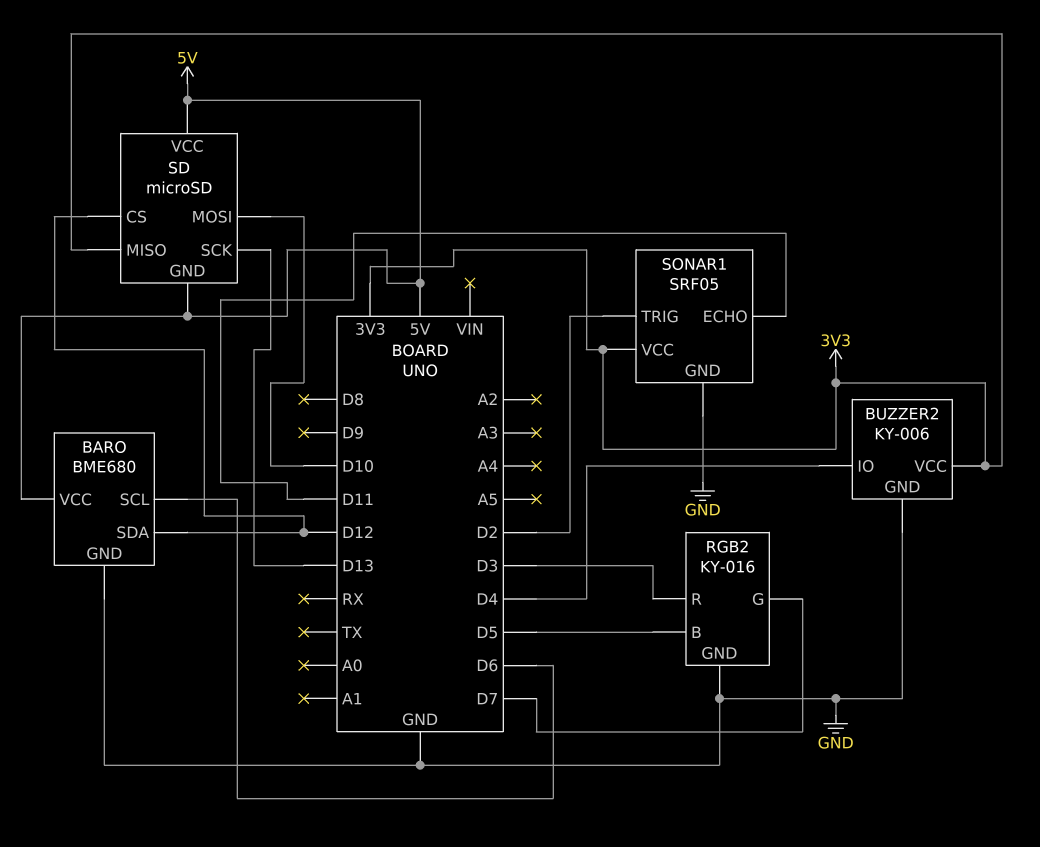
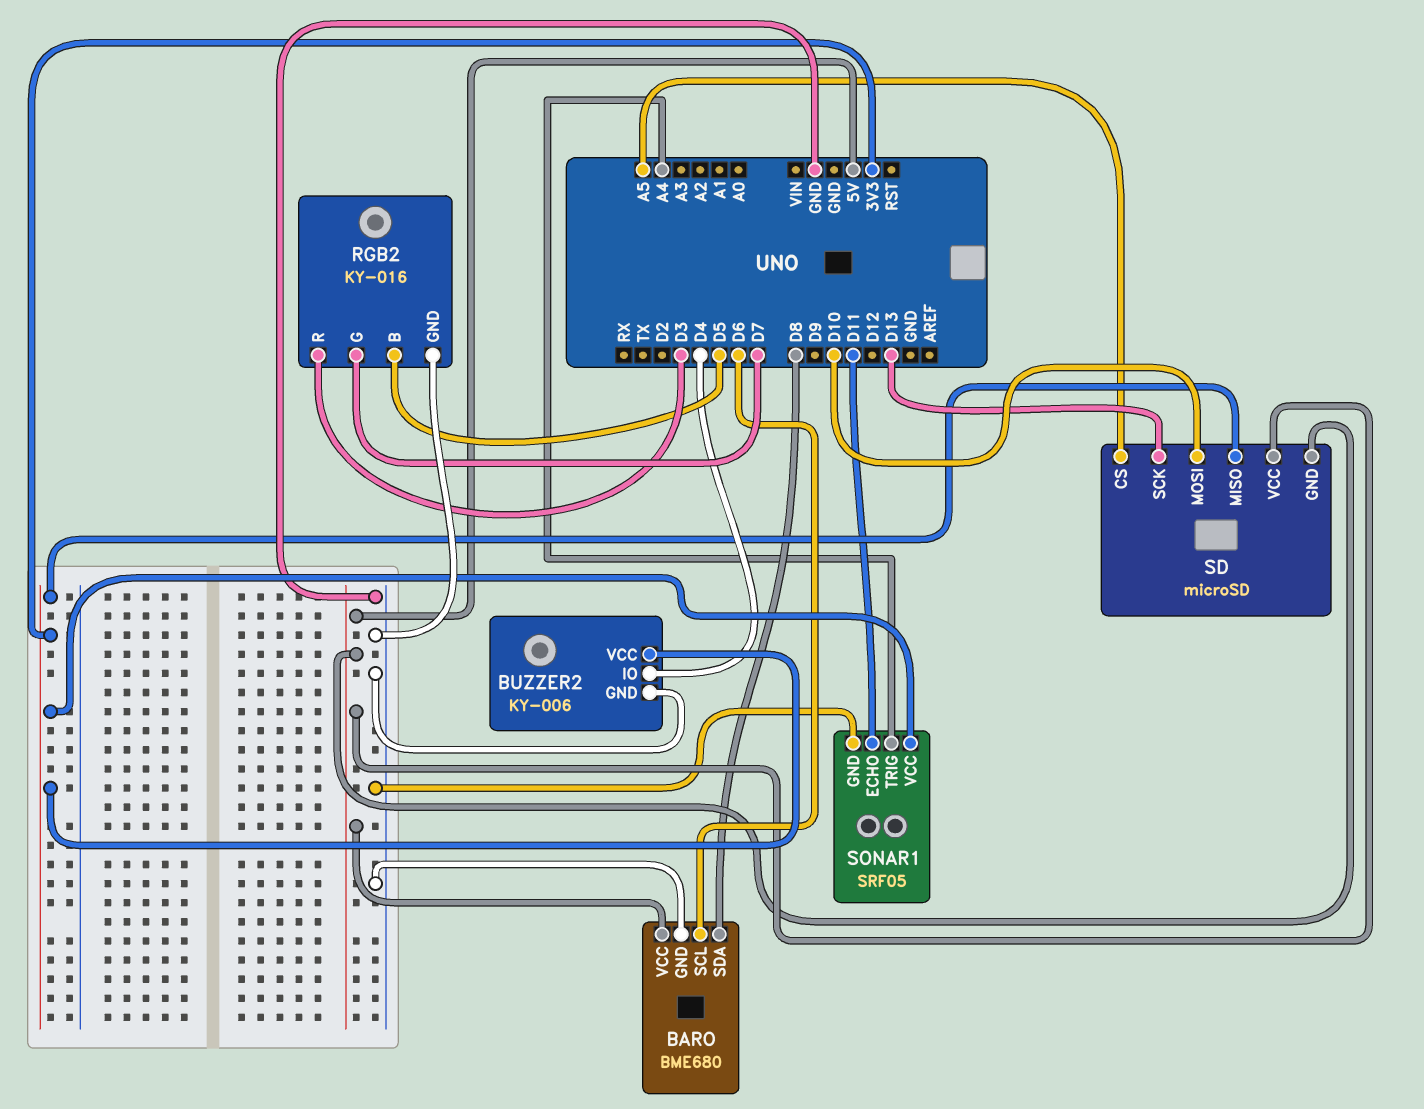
BARO pin SDA: D12 -> D8
SD pin CS: D12 -> A5
SONAR1 pin TRIG: D2 -> A4

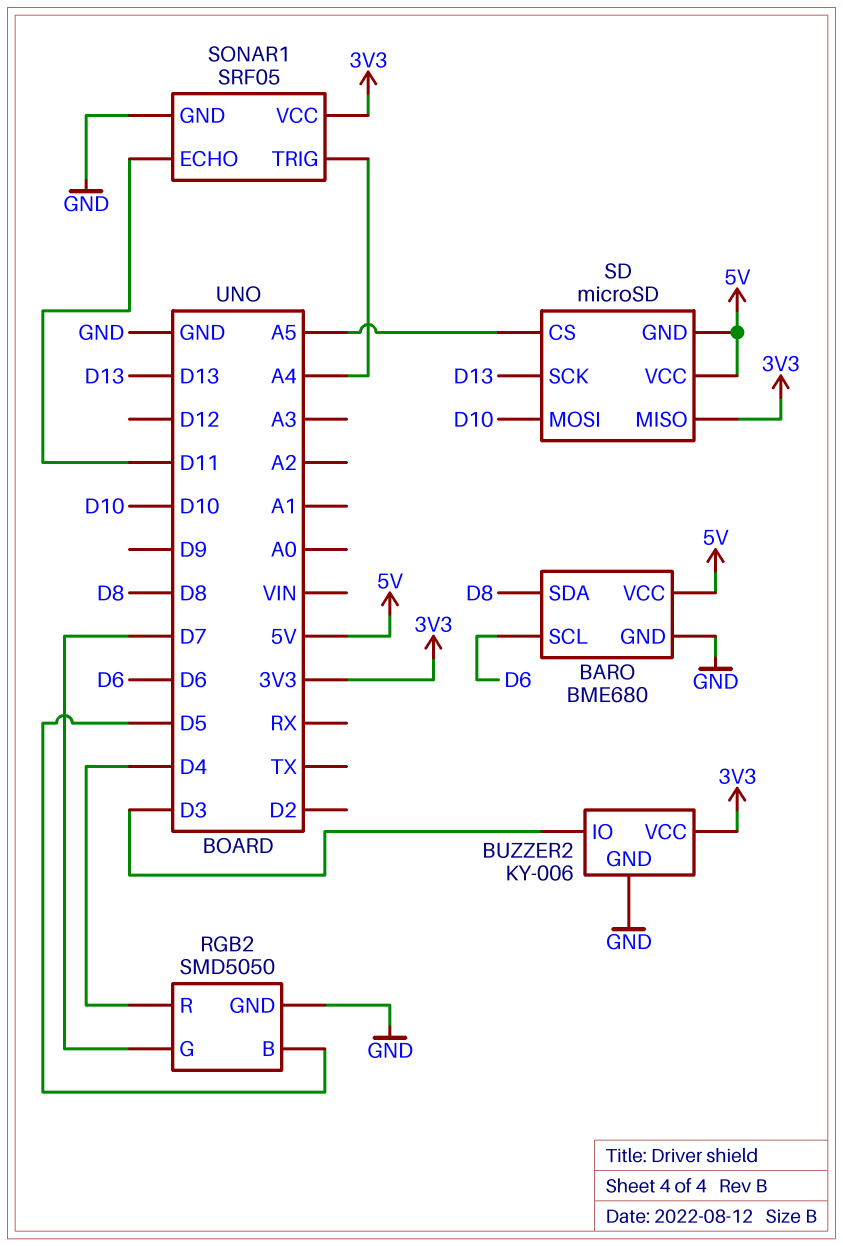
BUZZER2 pin IO: D4 -> D3
RGB2: KY-016 -> SMD5050
RGB2 pin R: D3 -> D4

